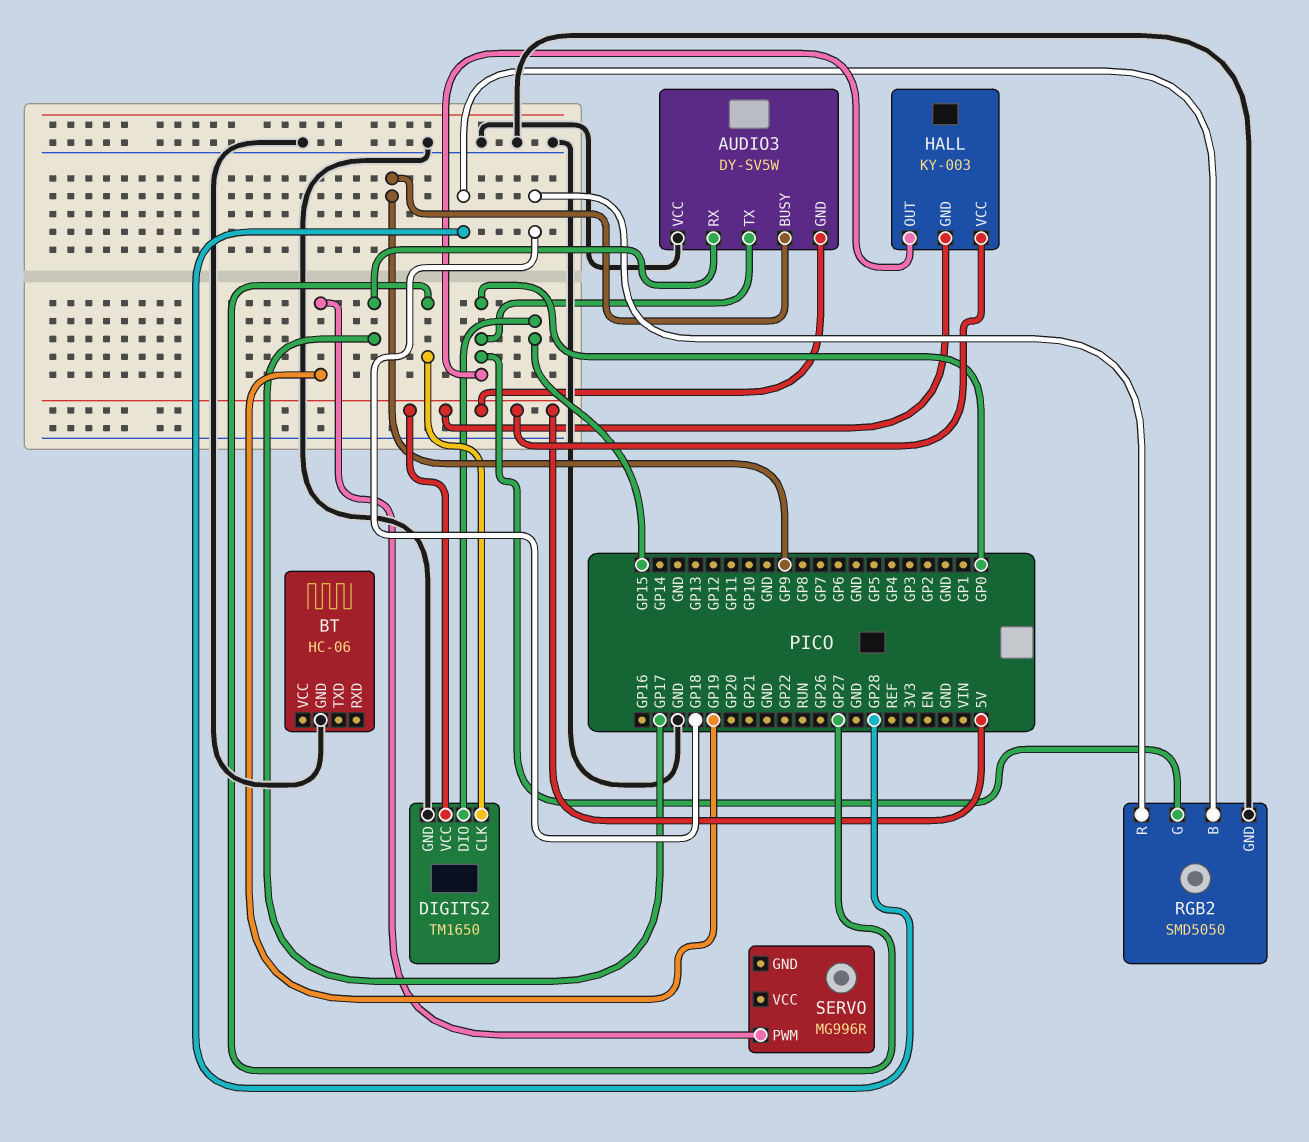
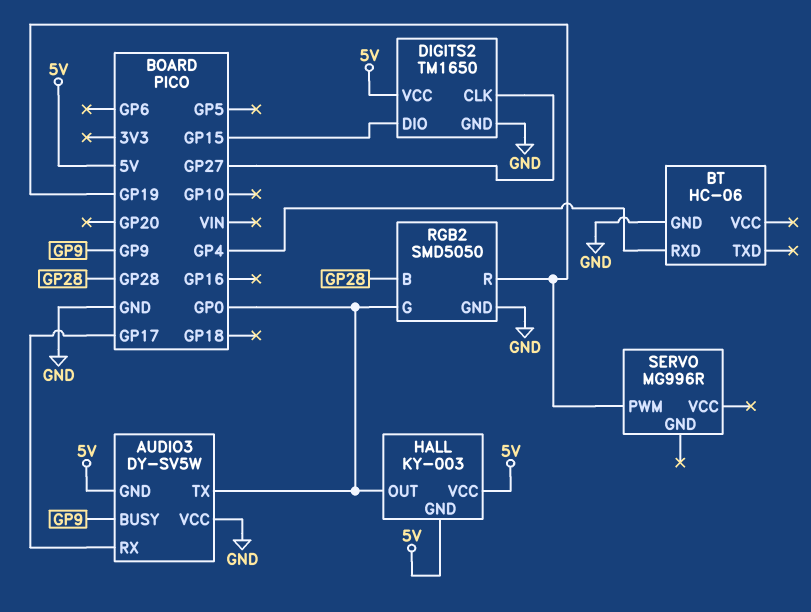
BT pin RXD: none -> GP4
RGB2 pin R: GP18 -> GP19

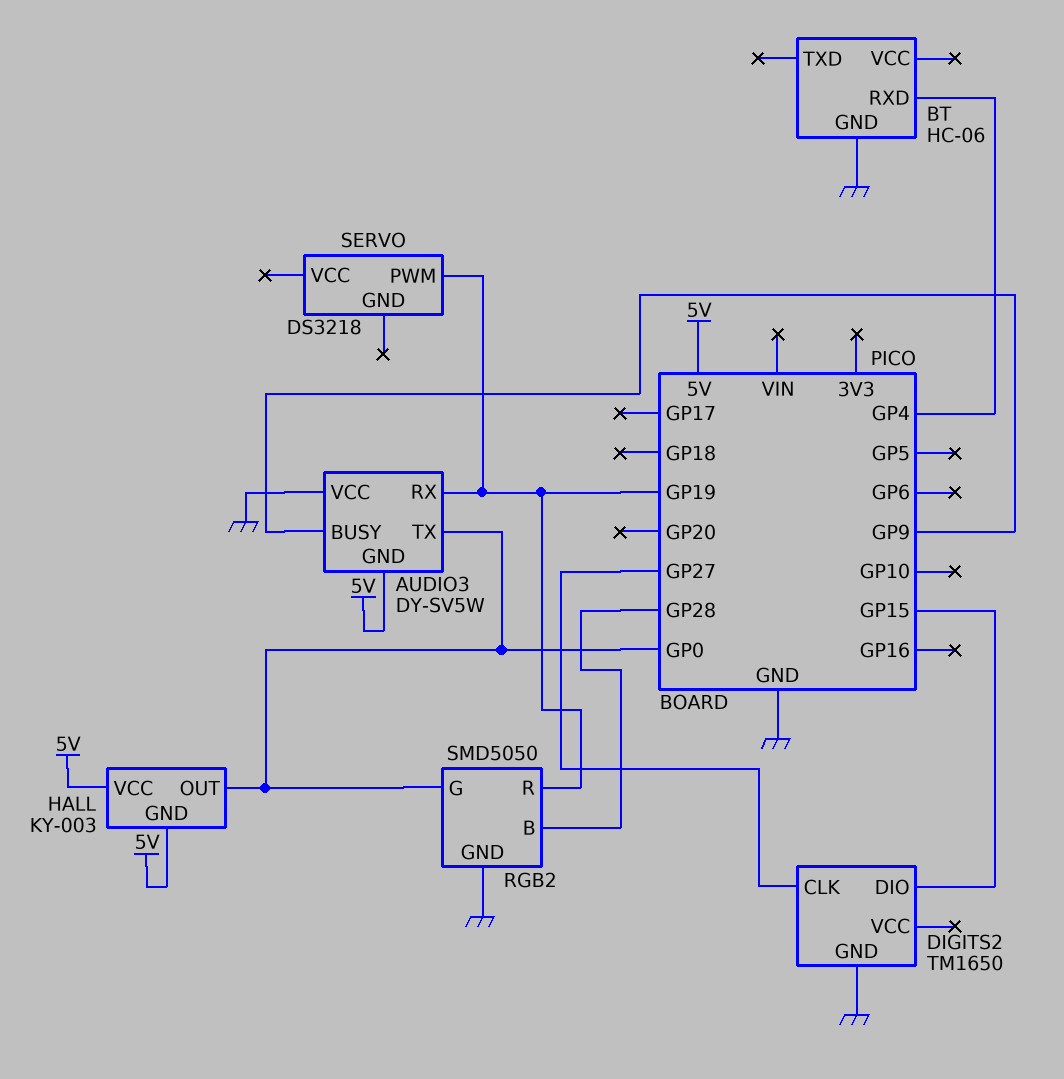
AUDIO3 pin RX: GP17 -> GP19
DIGITS2 pin VCC: 5V -> none
SERVO: MG996R -> DS3218

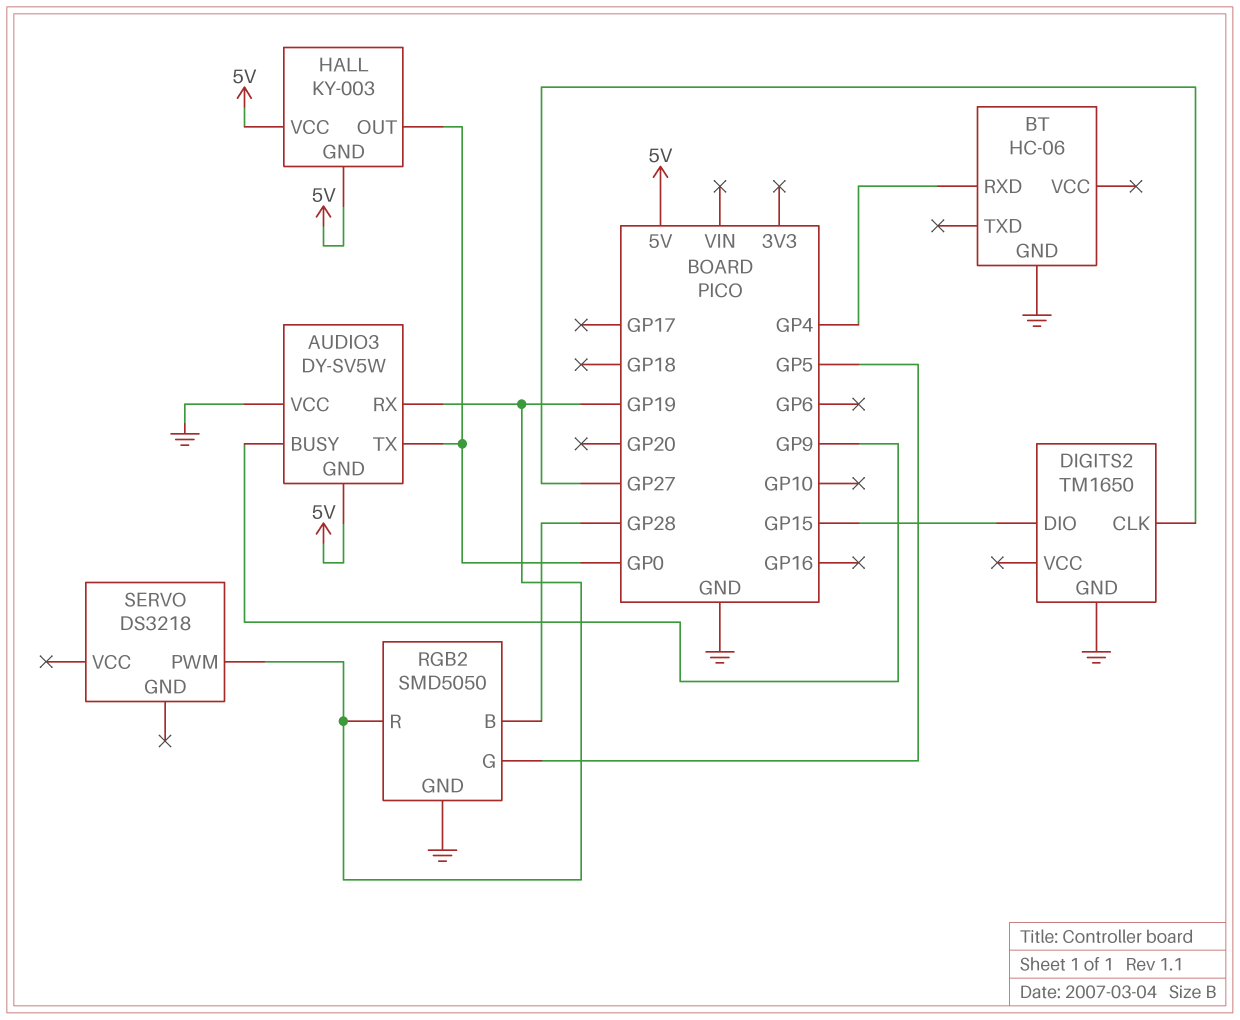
RGB2 pin G: GP0 -> GP5

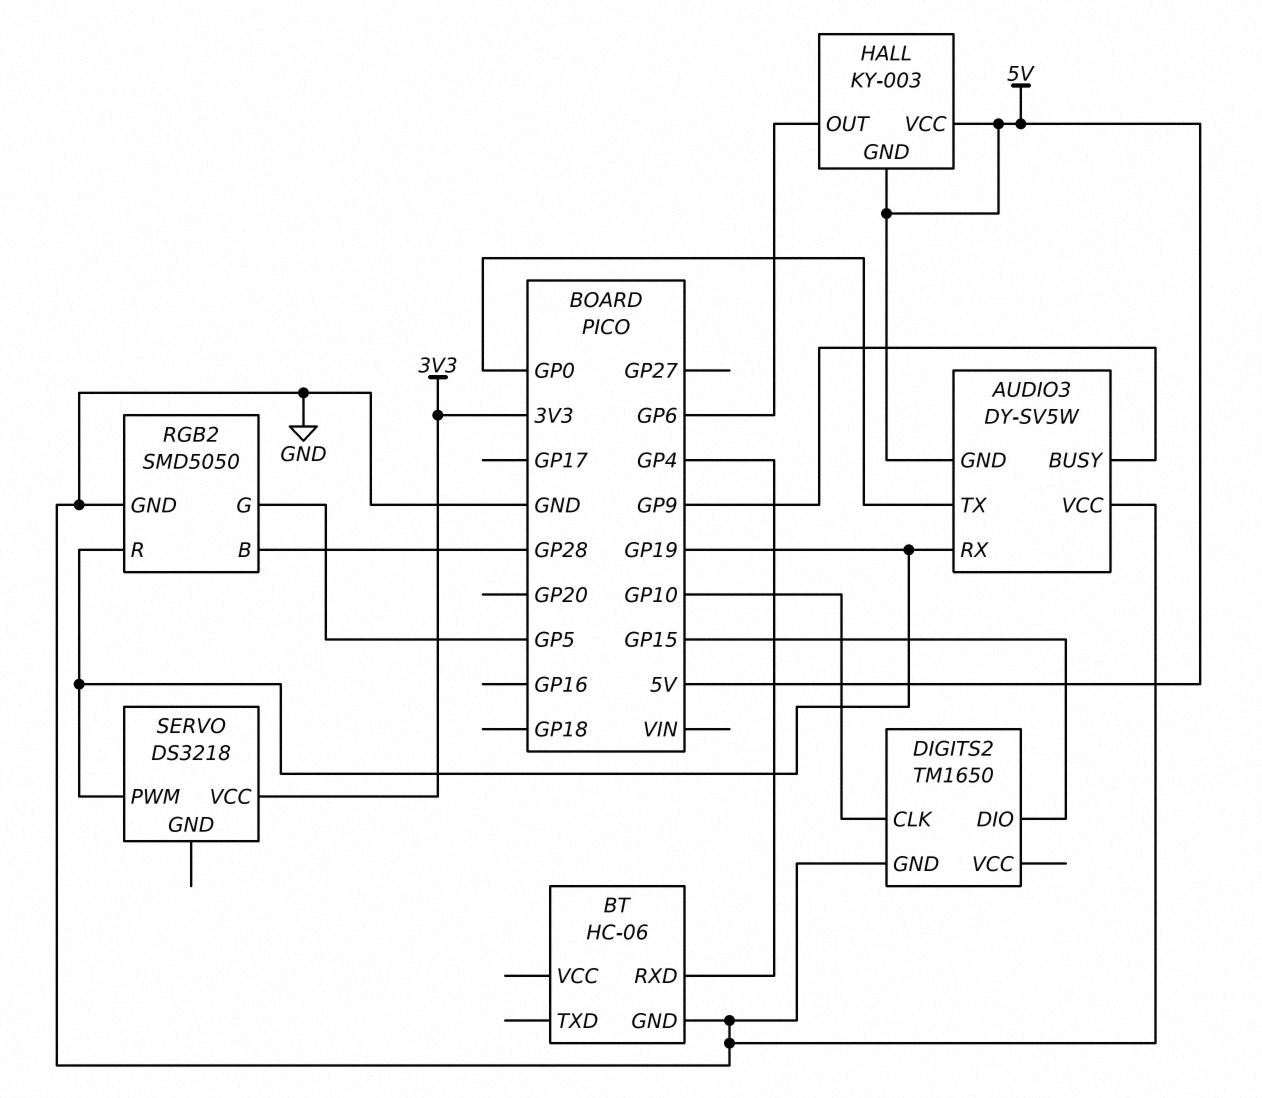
DIGITS2 pin CLK: GP27 -> GP10
HALL pin OUT: GP0 -> GP6
SERVO pin VCC: none -> 3V3

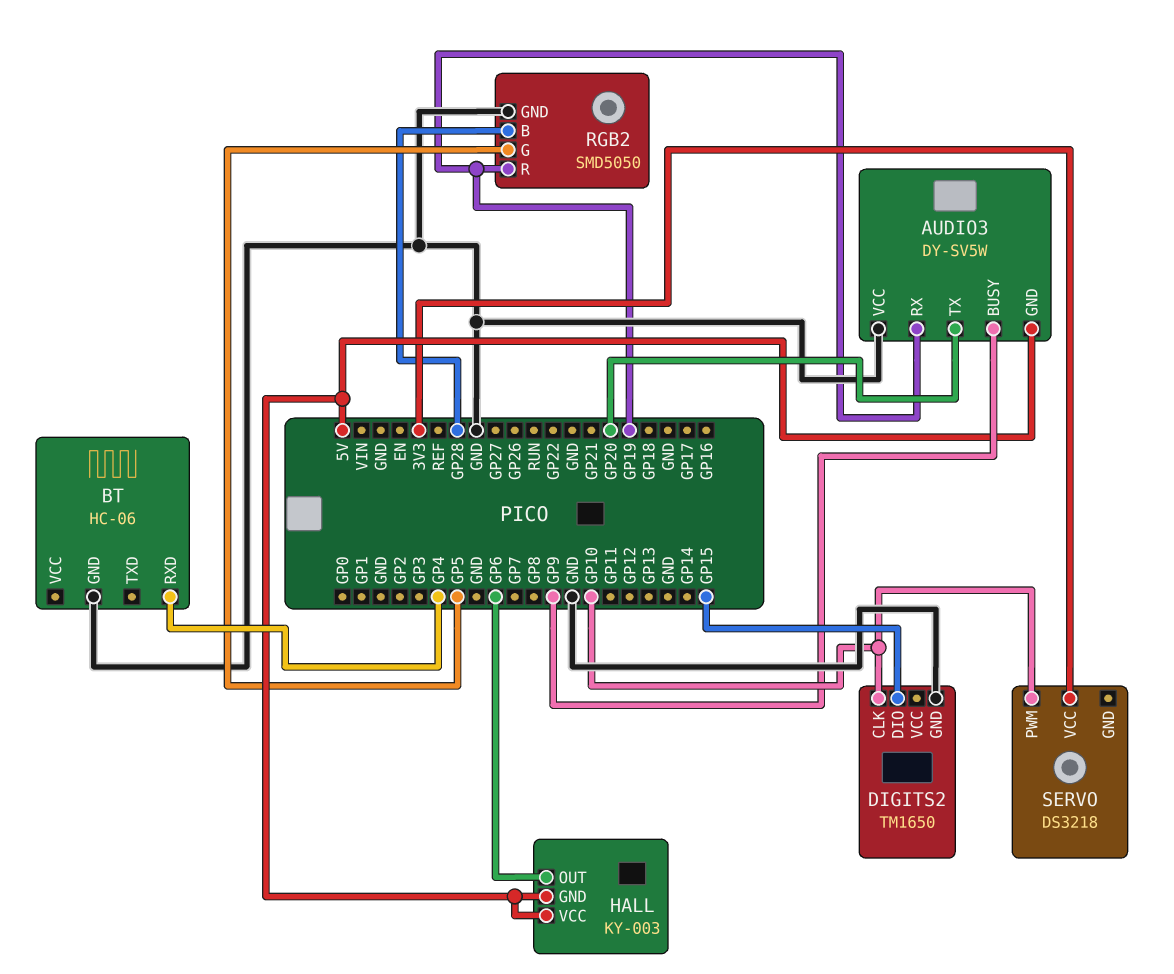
AUDIO3 pin TX: GP0 -> GP20
SERVO pin PWM: GP19 -> GP10

